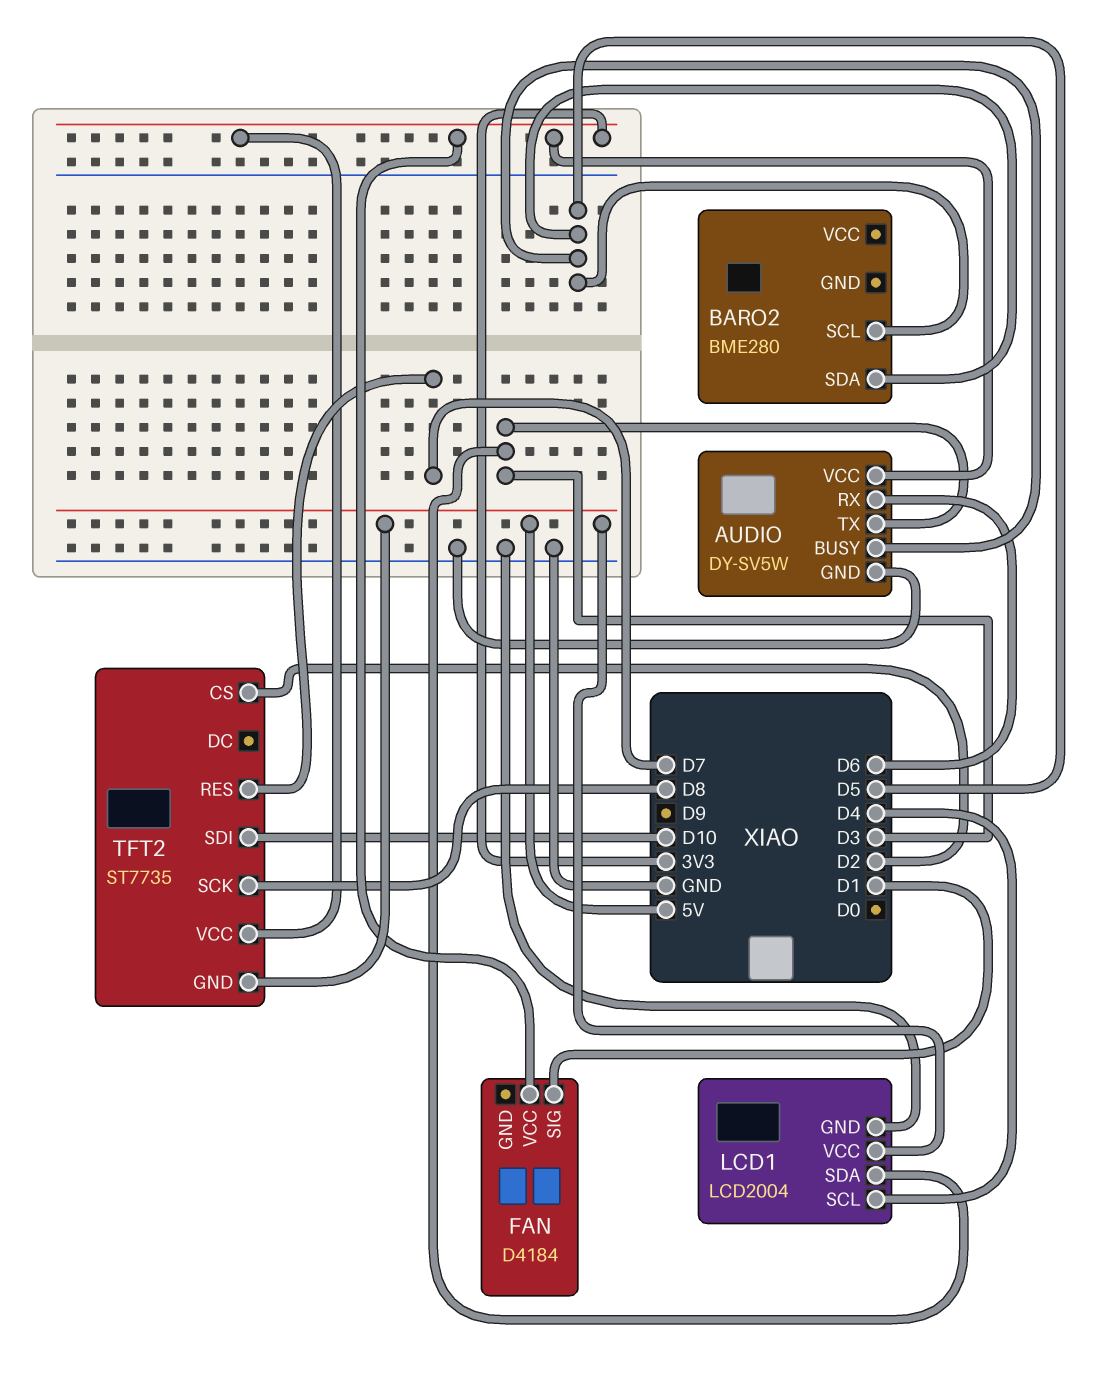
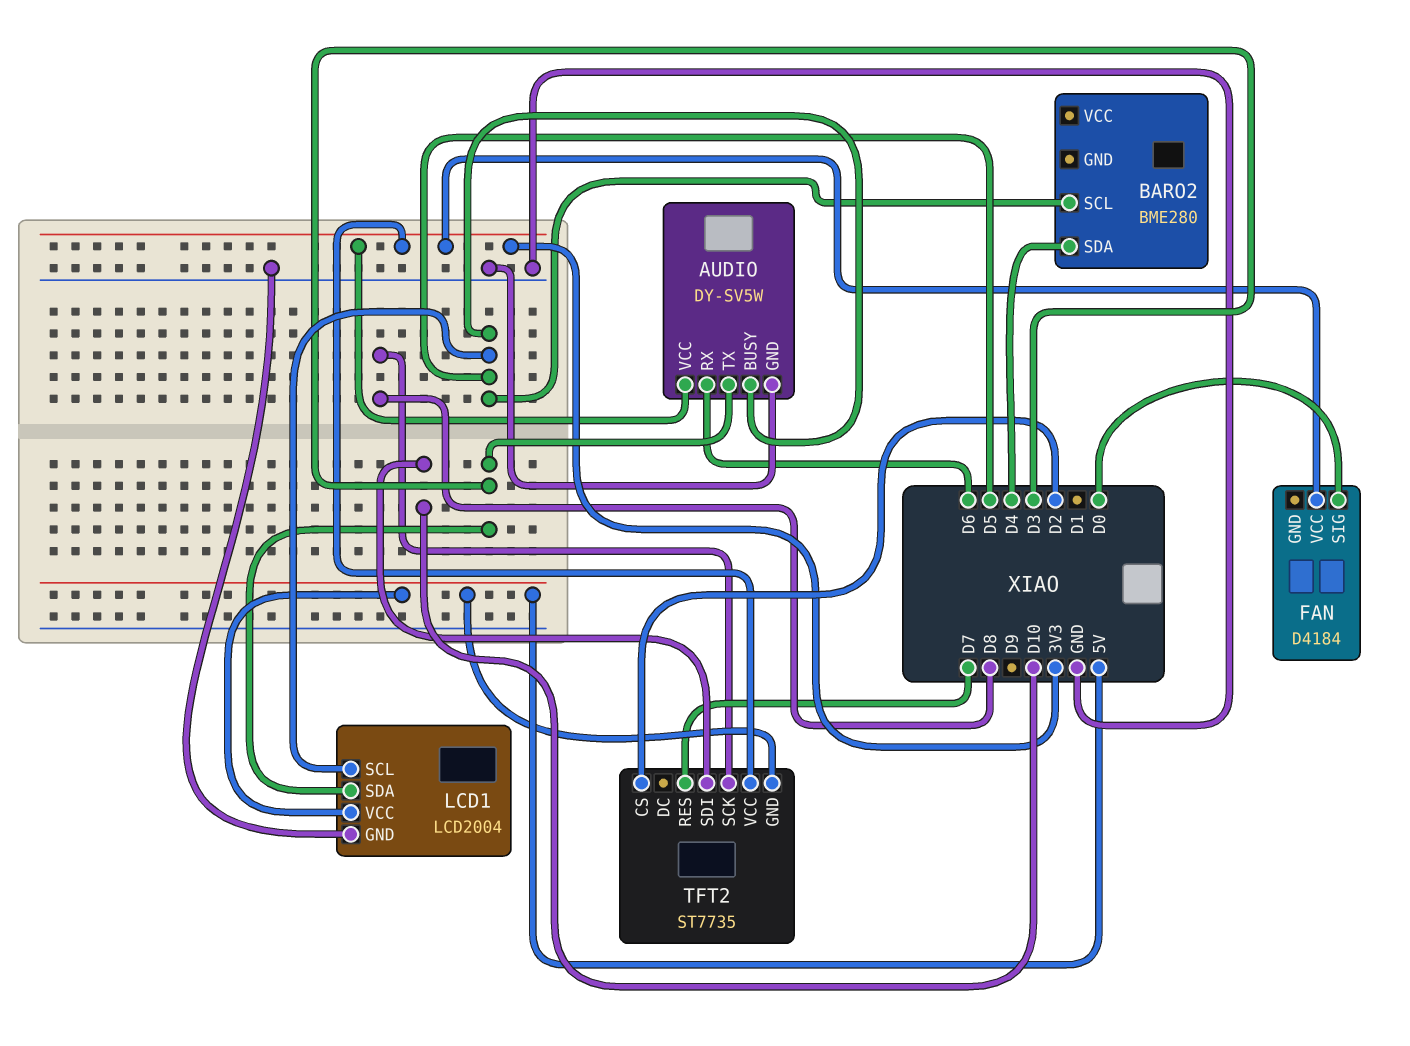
BARO2 pin SDA: D5 -> D4
FAN pin SIG: D1 -> D0
LCD1 pin SCL: D4 -> D5

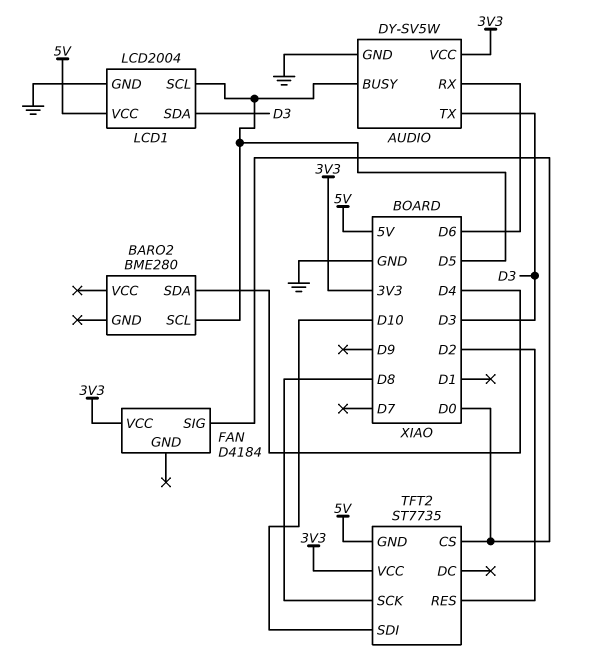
TFT2 pin CS: D2 -> D0
TFT2 pin RES: D7 -> D2

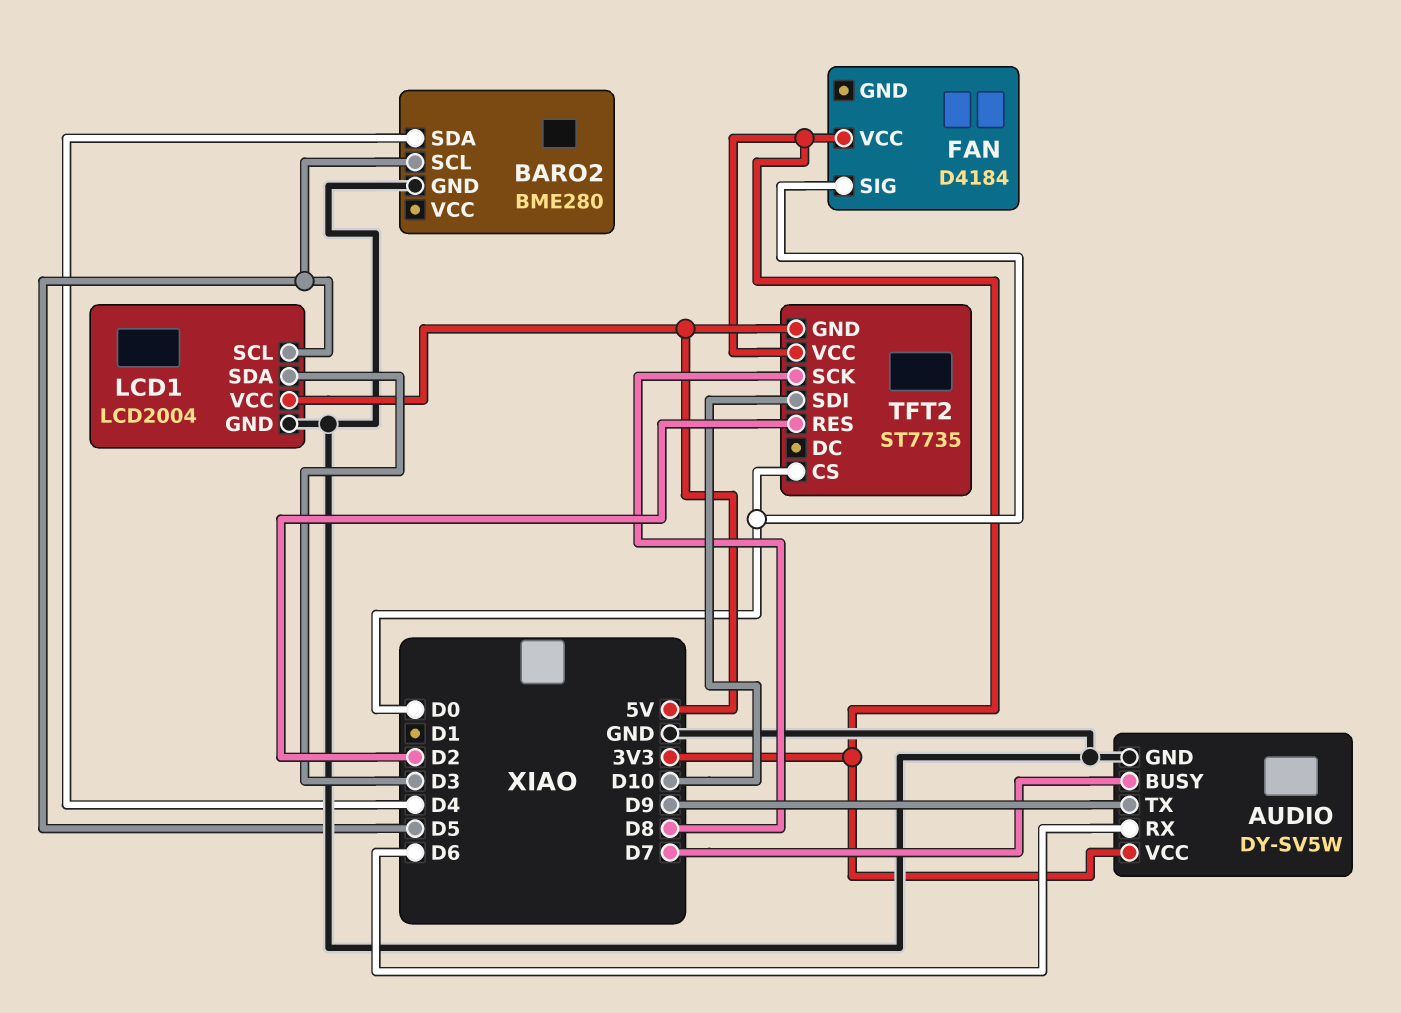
AUDIO pin BUSY: D5 -> D7
AUDIO pin TX: D3 -> D9
BARO2 pin GND: none -> GND

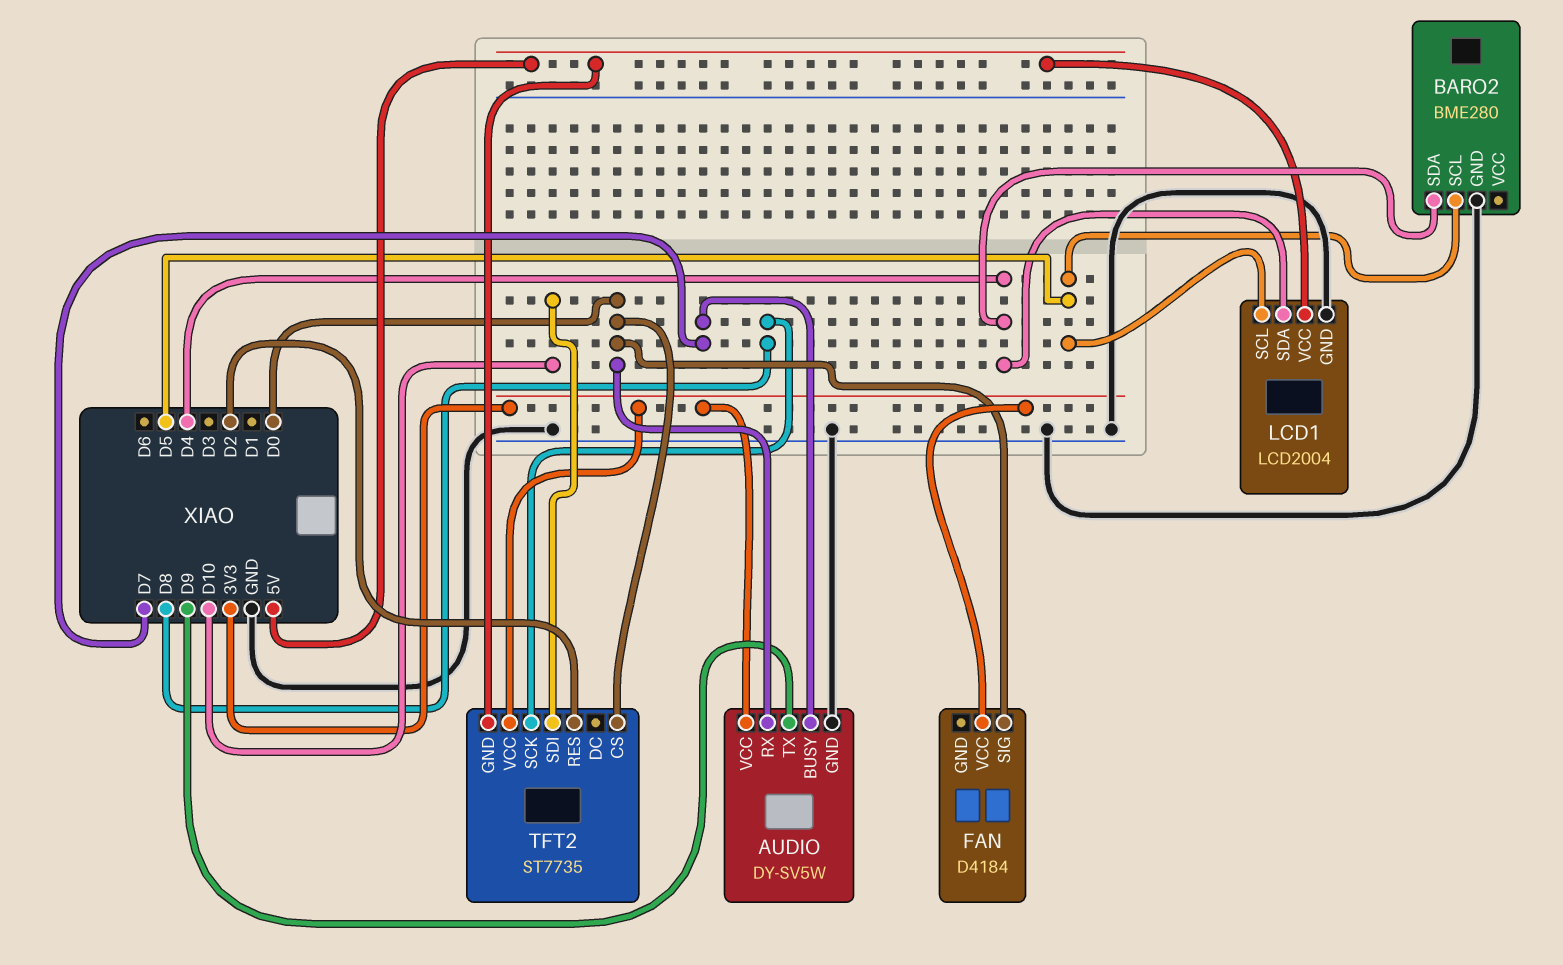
AUDIO pin RX: D6 -> D0
LCD1 pin SDA: D3 -> D4

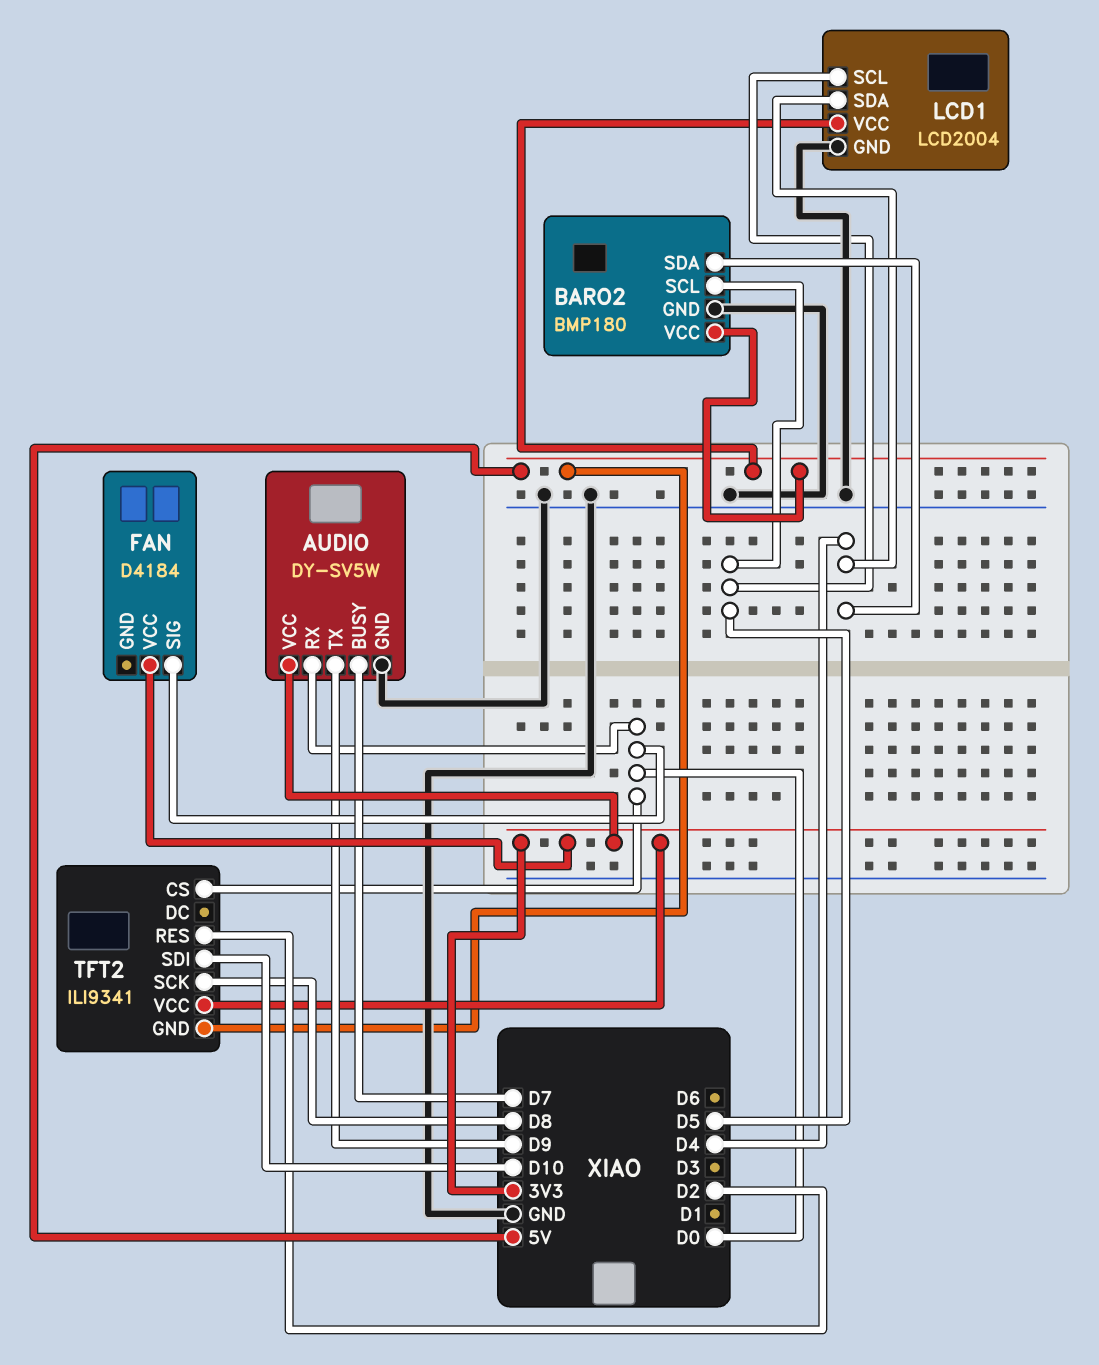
BARO2: BME280 -> BMP180
BARO2 pin VCC: none -> 5V
TFT2: ST7735 -> ILI9341

